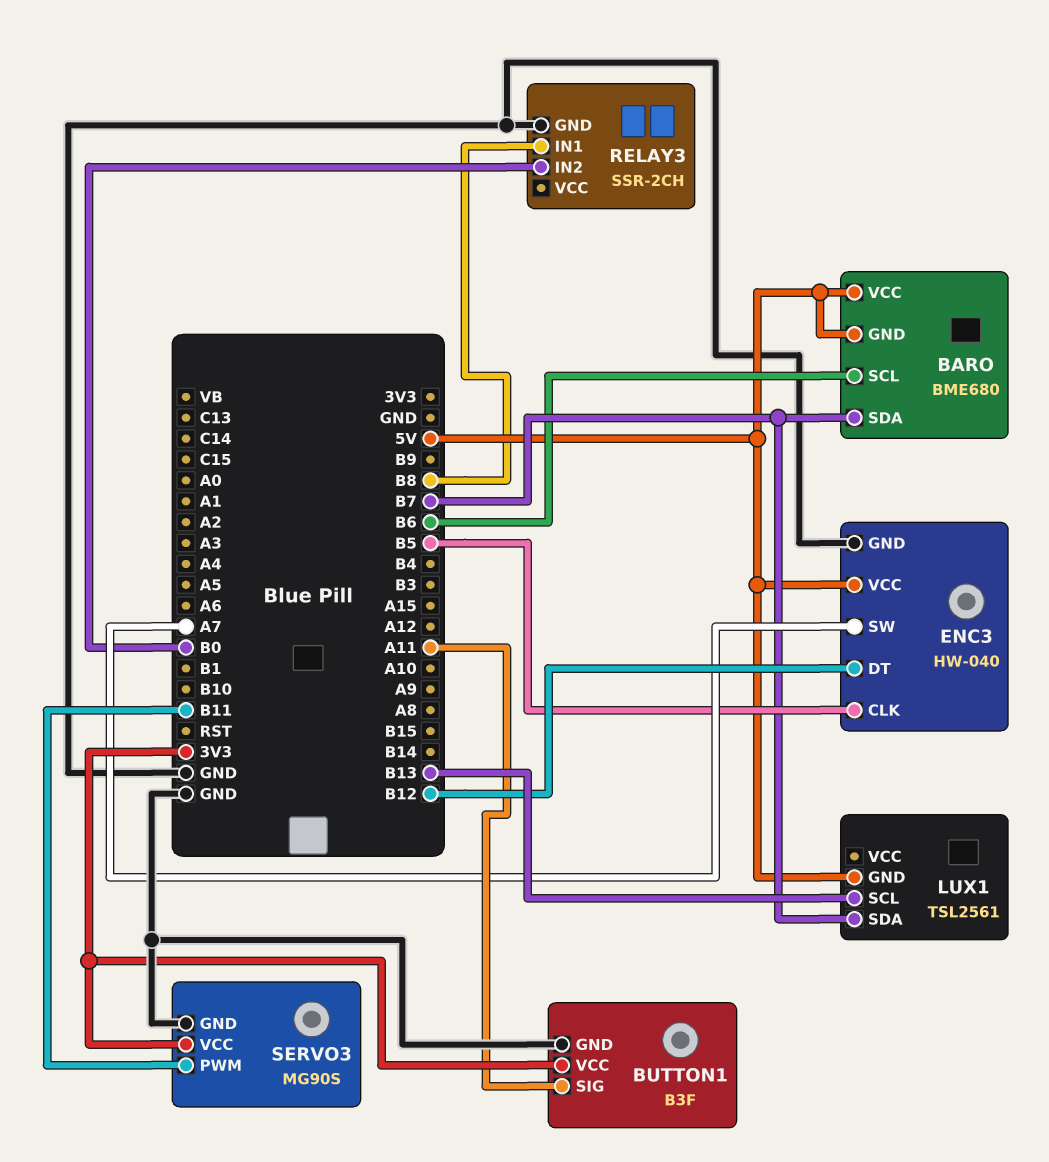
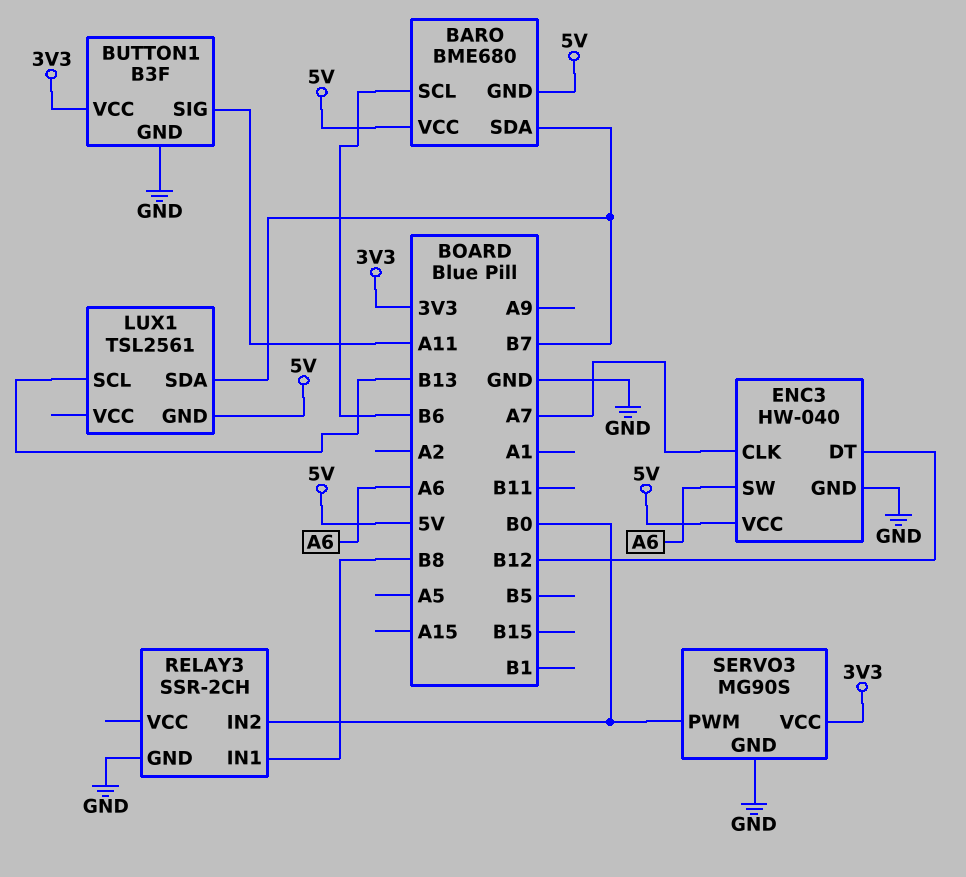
ENC3 pin CLK: B5 -> A7
ENC3 pin SW: A7 -> A6
SERVO3 pin PWM: B11 -> B0

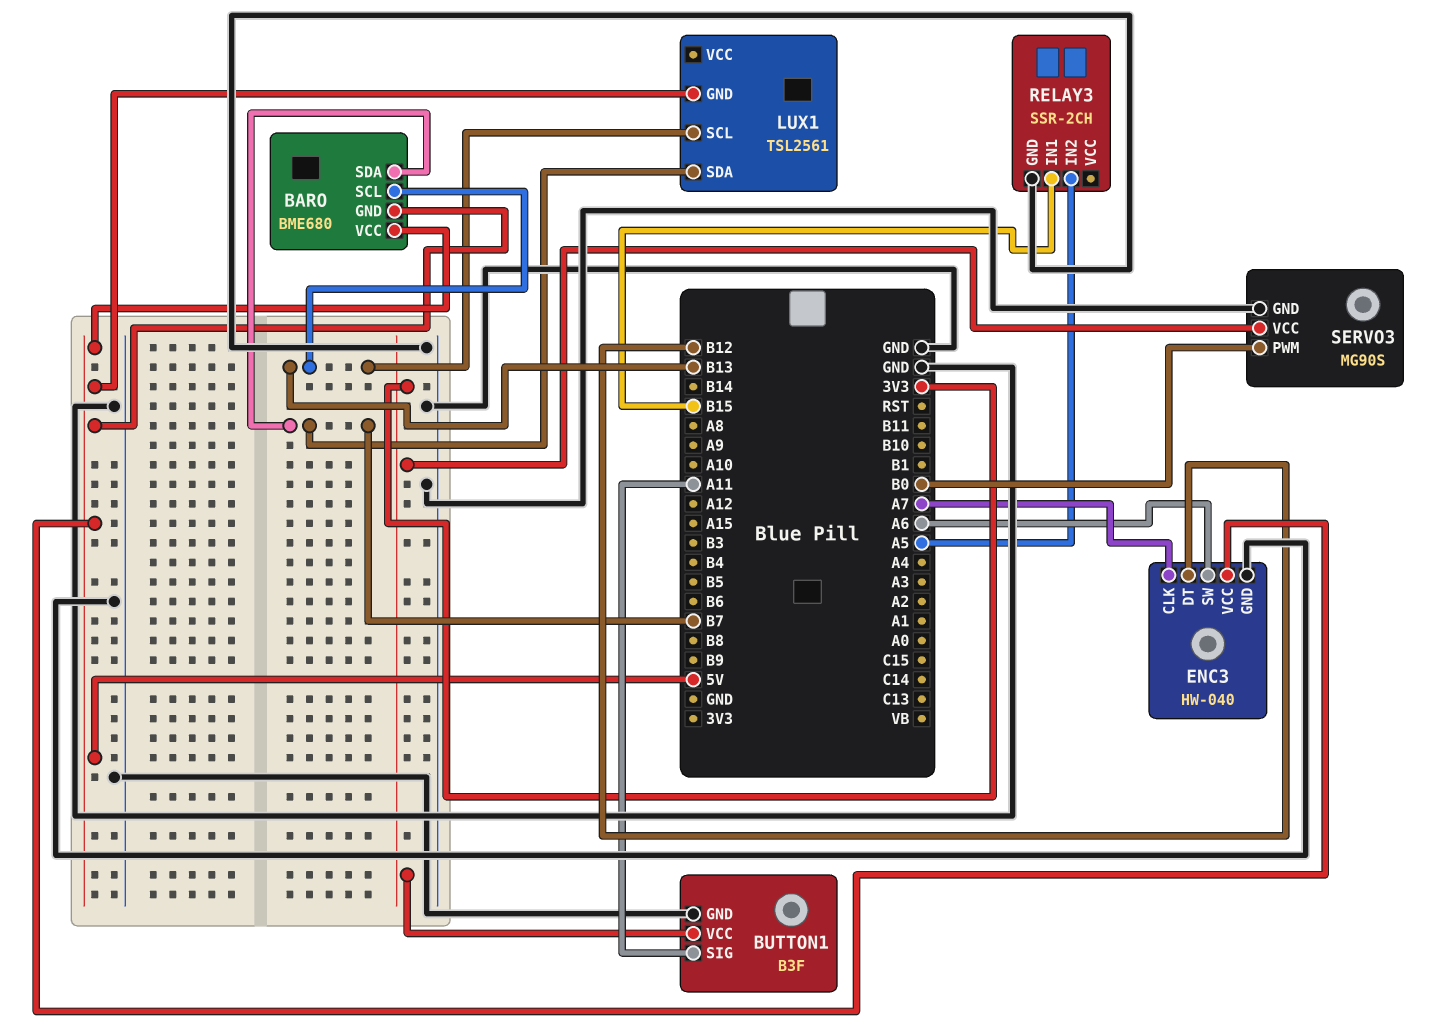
BARO pin SCL: B6 -> B13
RELAY3 pin IN1: B8 -> B15
RELAY3 pin IN2: B0 -> A5

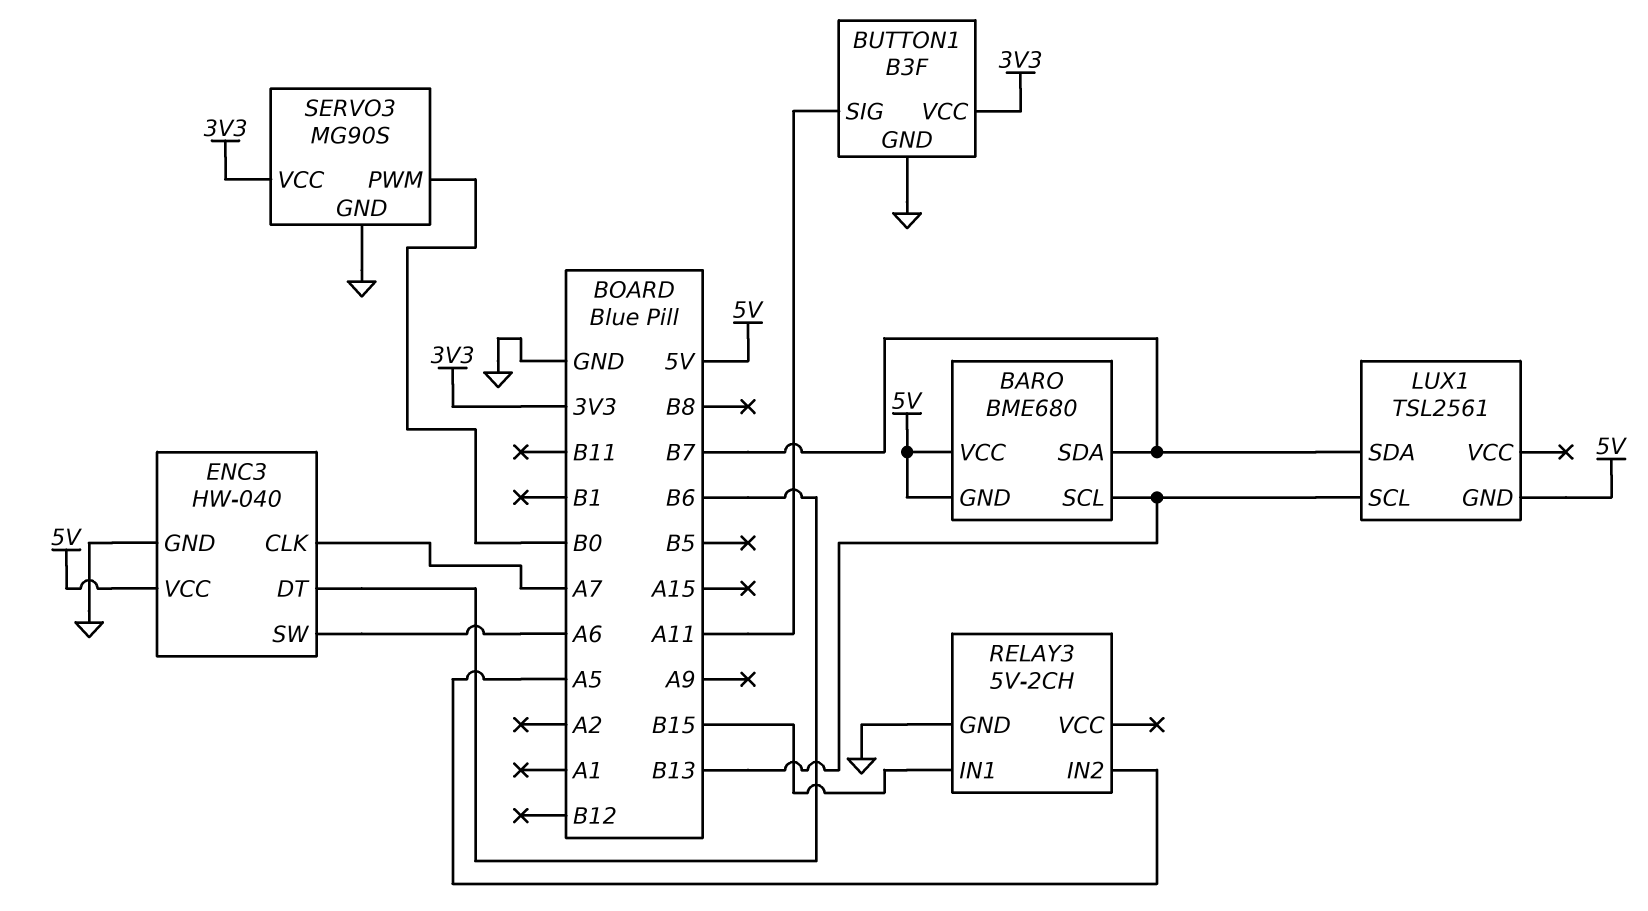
ENC3 pin DT: B12 -> B6
RELAY3: SSR-2CH -> 5V-2CH

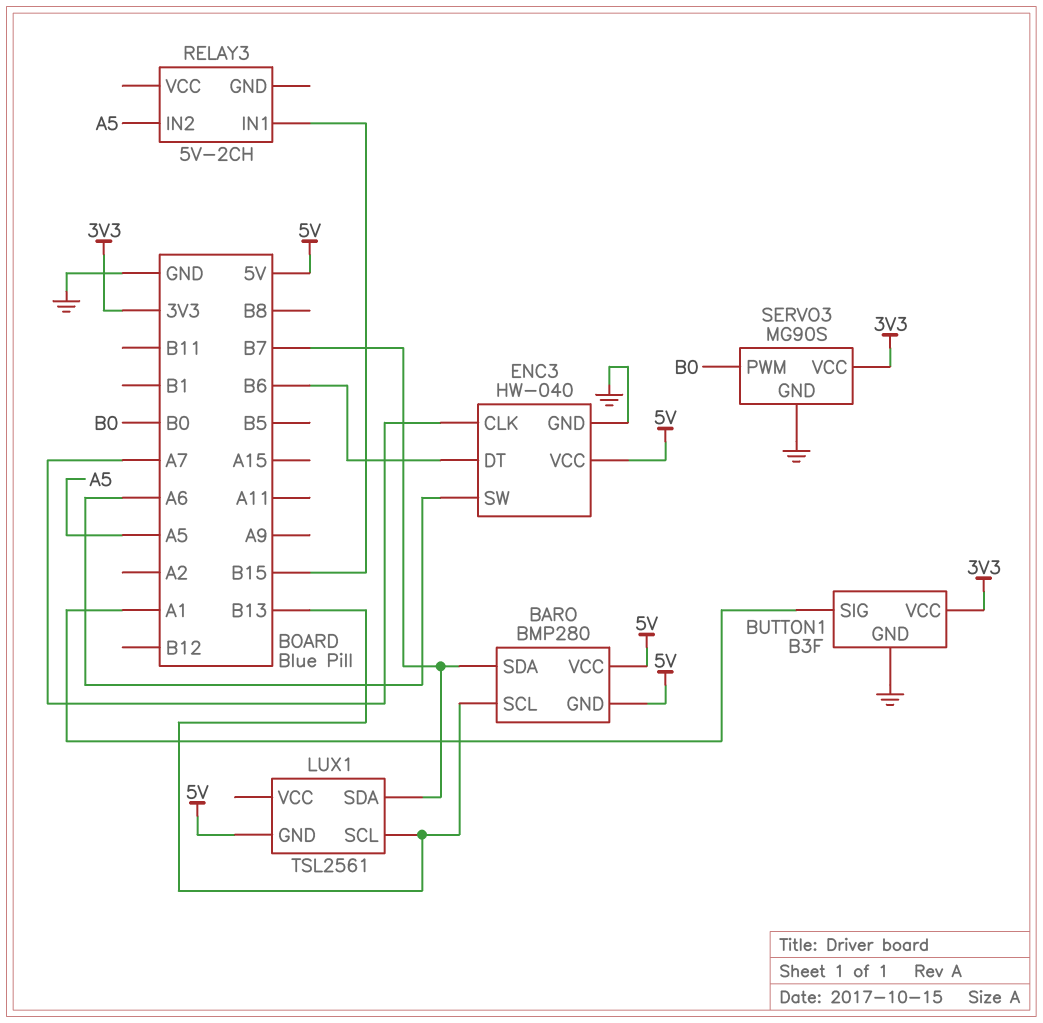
BARO: BME680 -> BMP280
BUTTON1 pin SIG: A11 -> A1
RELAY3 pin GND: GND -> none

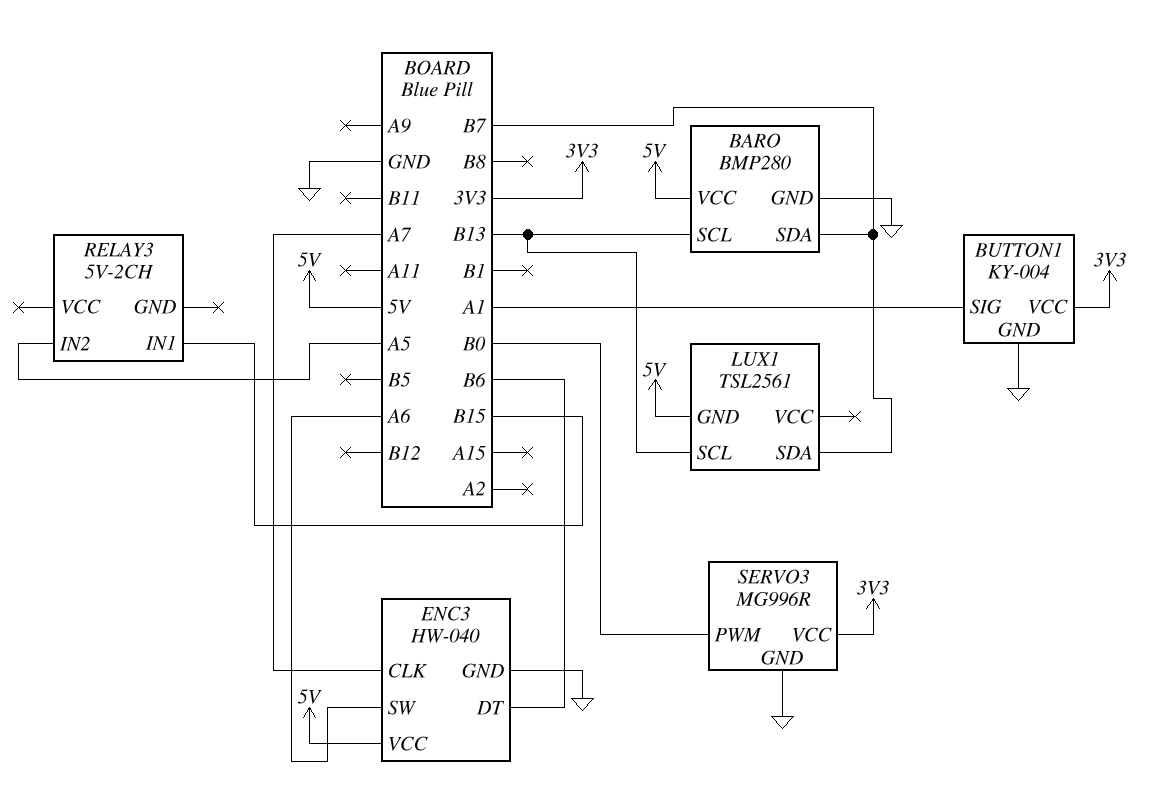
BARO pin GND: 5V -> GND
BUTTON1: B3F -> KY-004
SERVO3: MG90S -> MG996R

